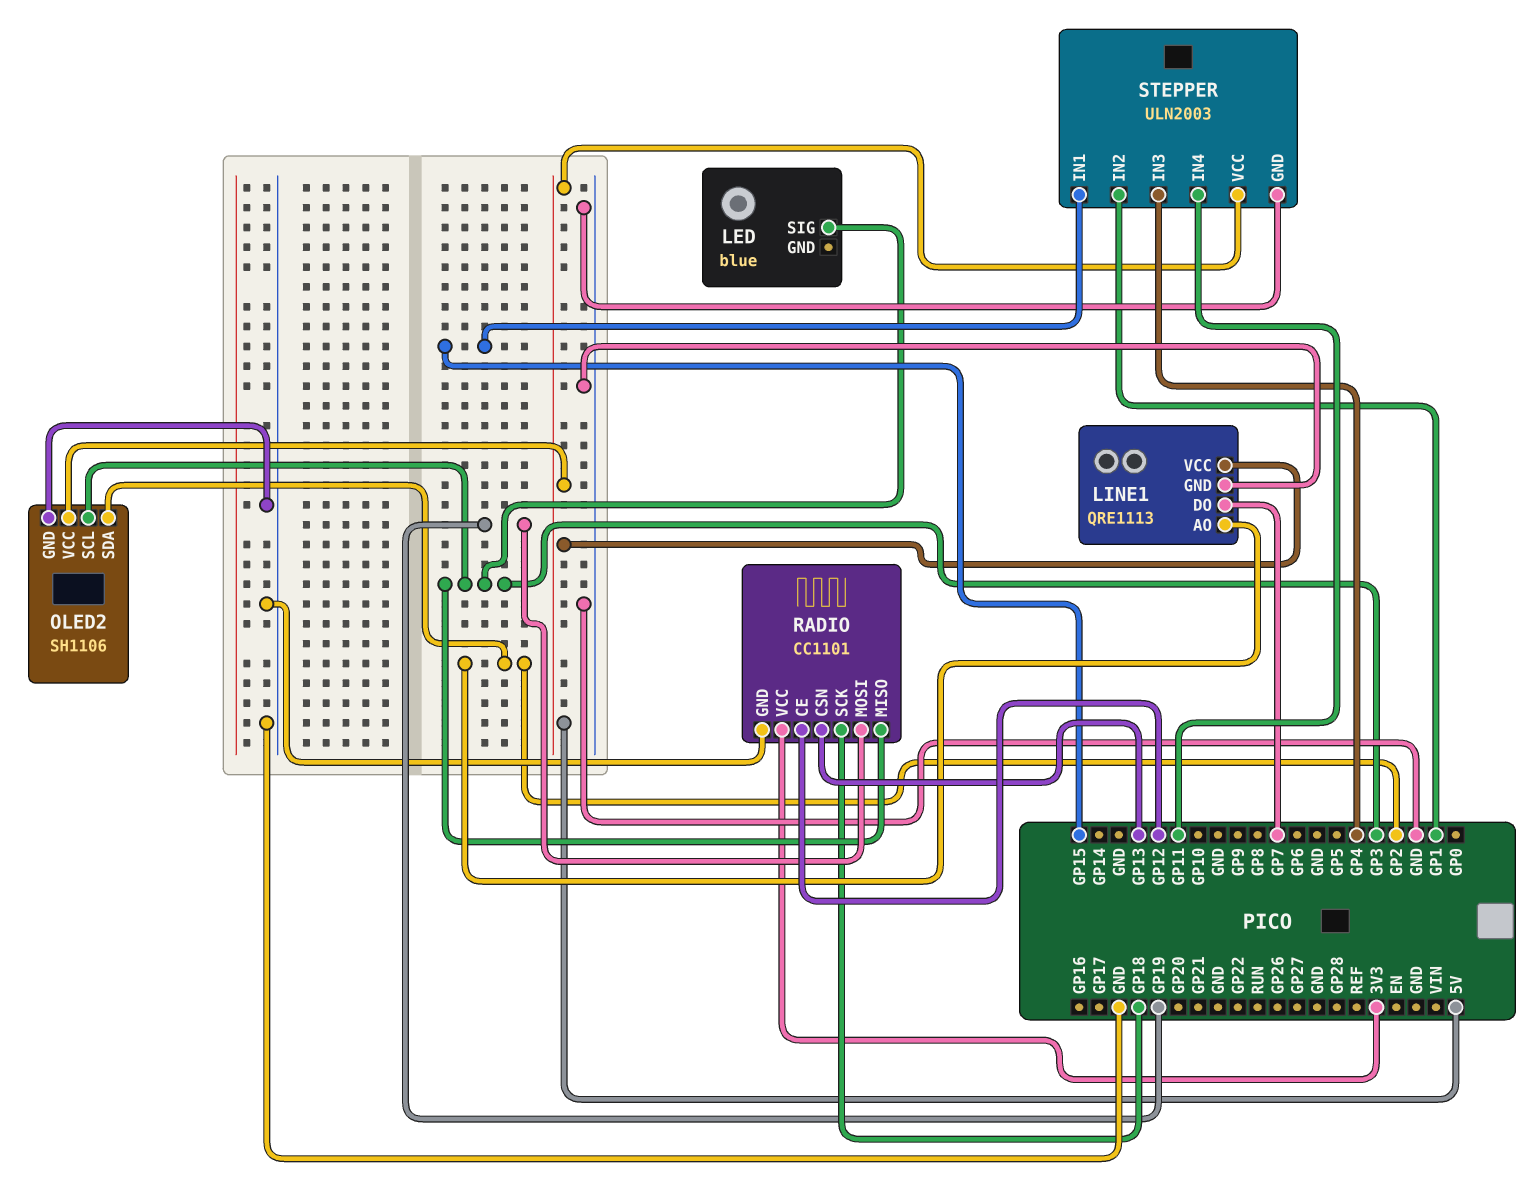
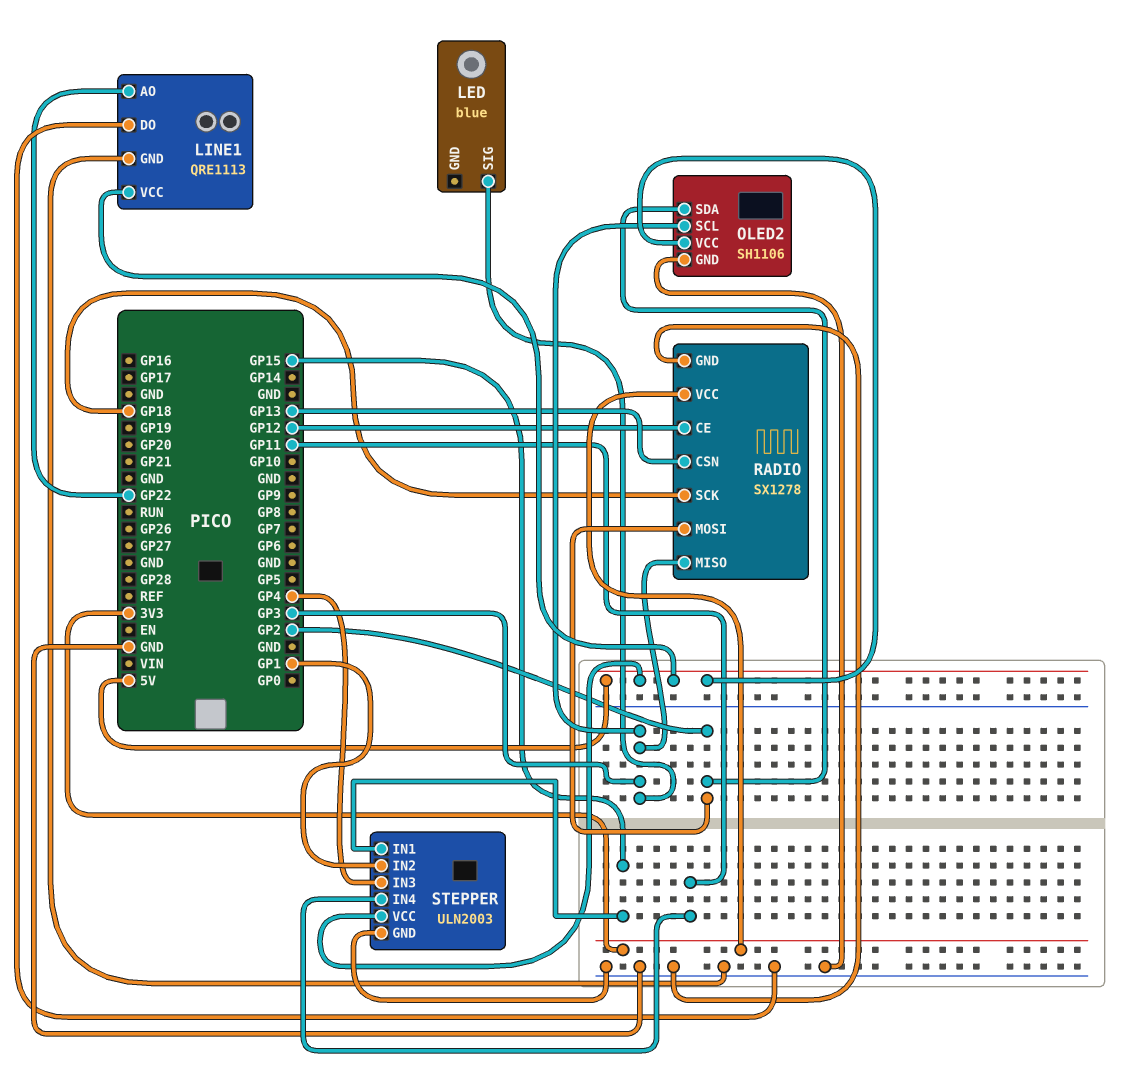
LINE1 pin AO: GP2 -> GP22
LINE1 pin DO: GP7 -> GND
RADIO: CC1101 -> SX1278
RADIO pin MOSI: GP19 -> GP2

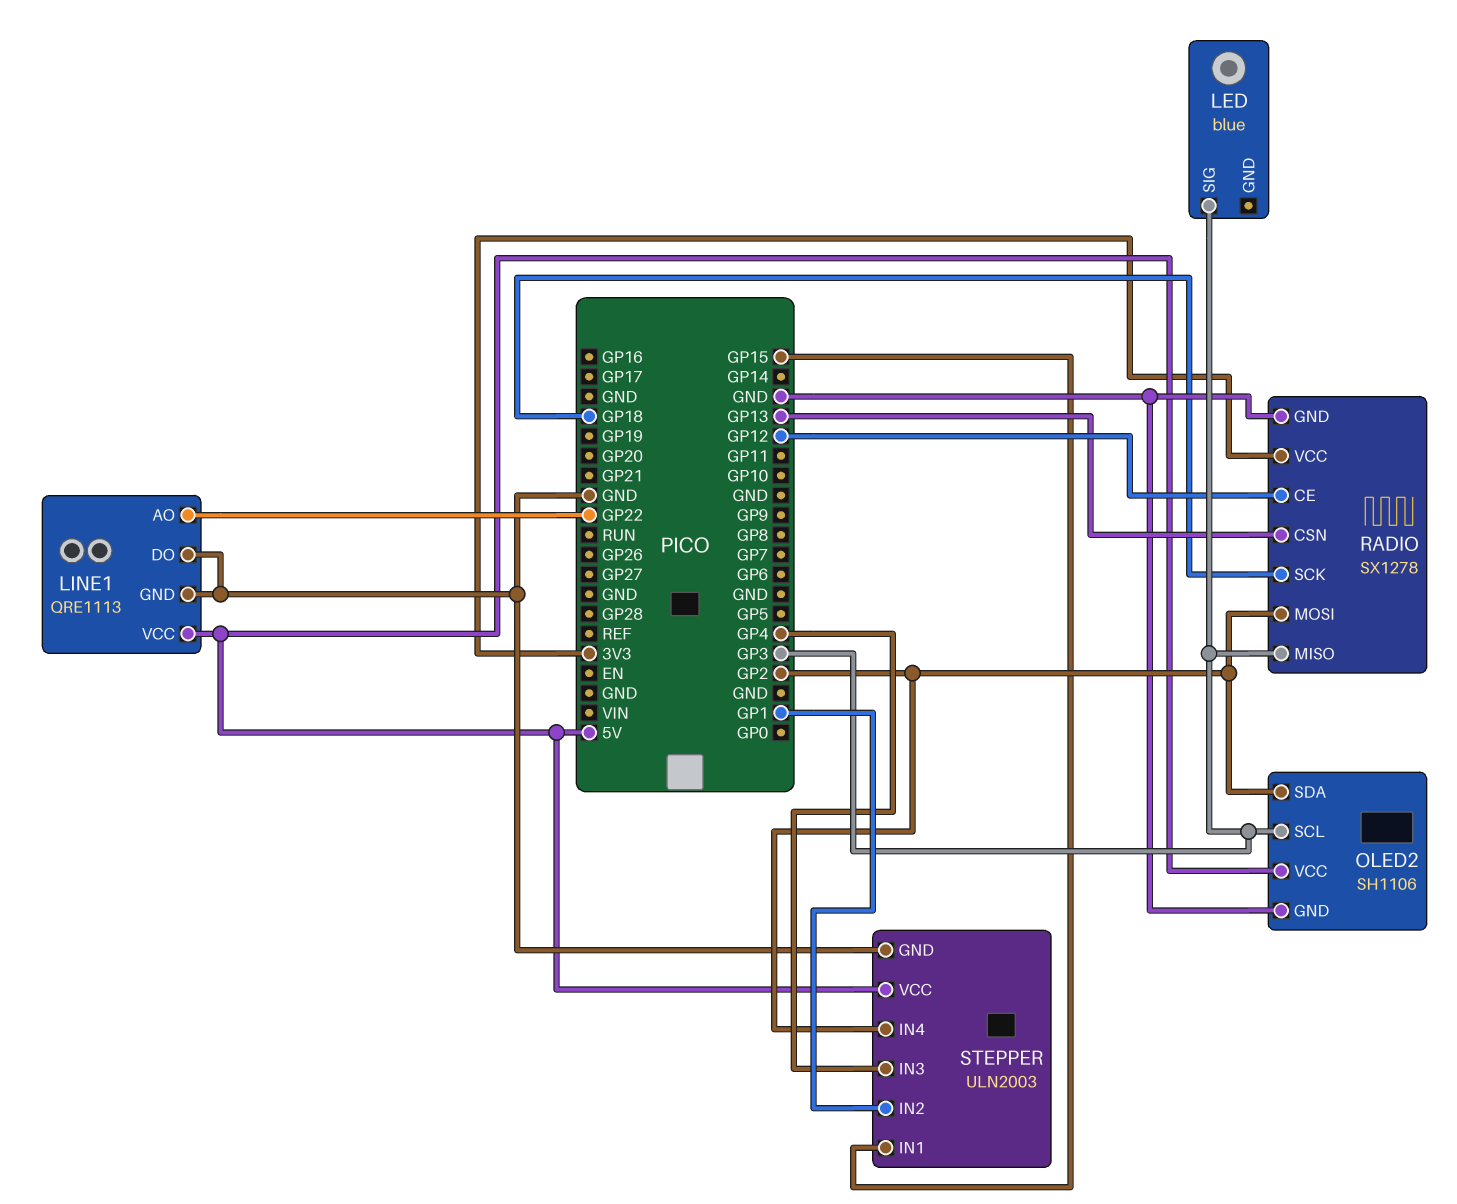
STEPPER pin IN4: GP11 -> GP2

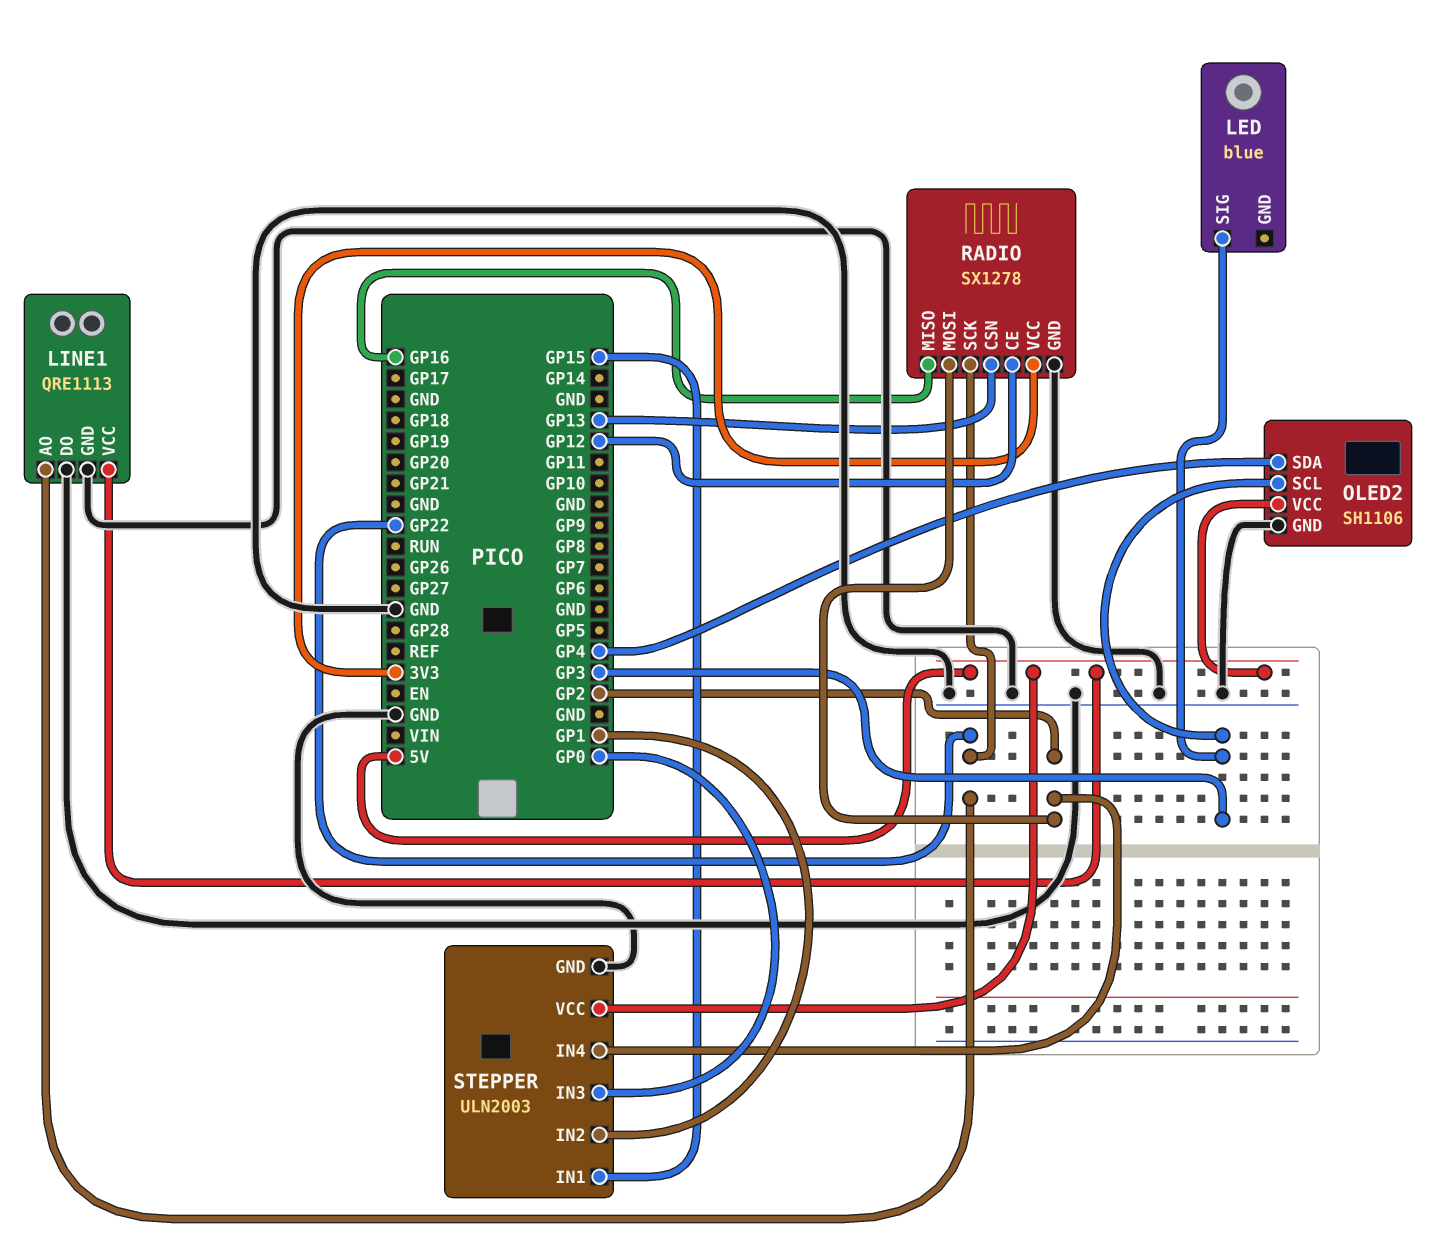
OLED2 pin SDA: GP2 -> GP4
RADIO pin MISO: GP3 -> GP16
RADIO pin SCK: GP18 -> GP22
STEPPER pin IN3: GP4 -> GP0

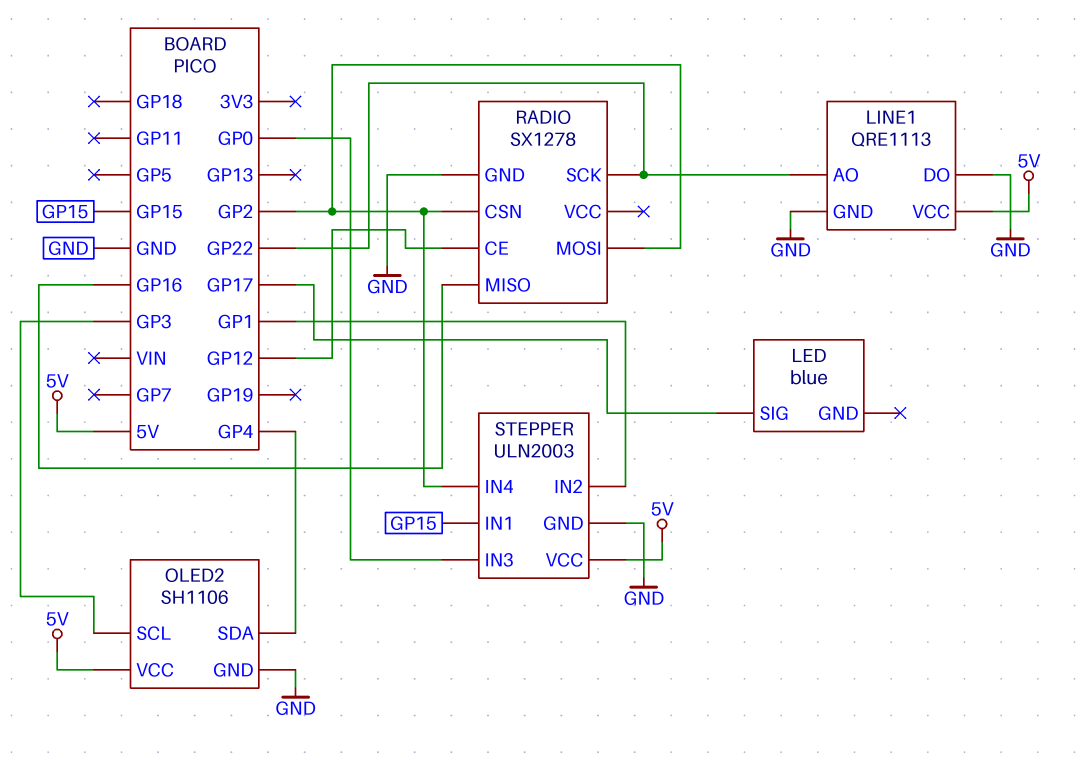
LED pin SIG: GP3 -> GP17
RADIO pin CSN: GP13 -> GP2
RADIO pin VCC: 3V3 -> none

